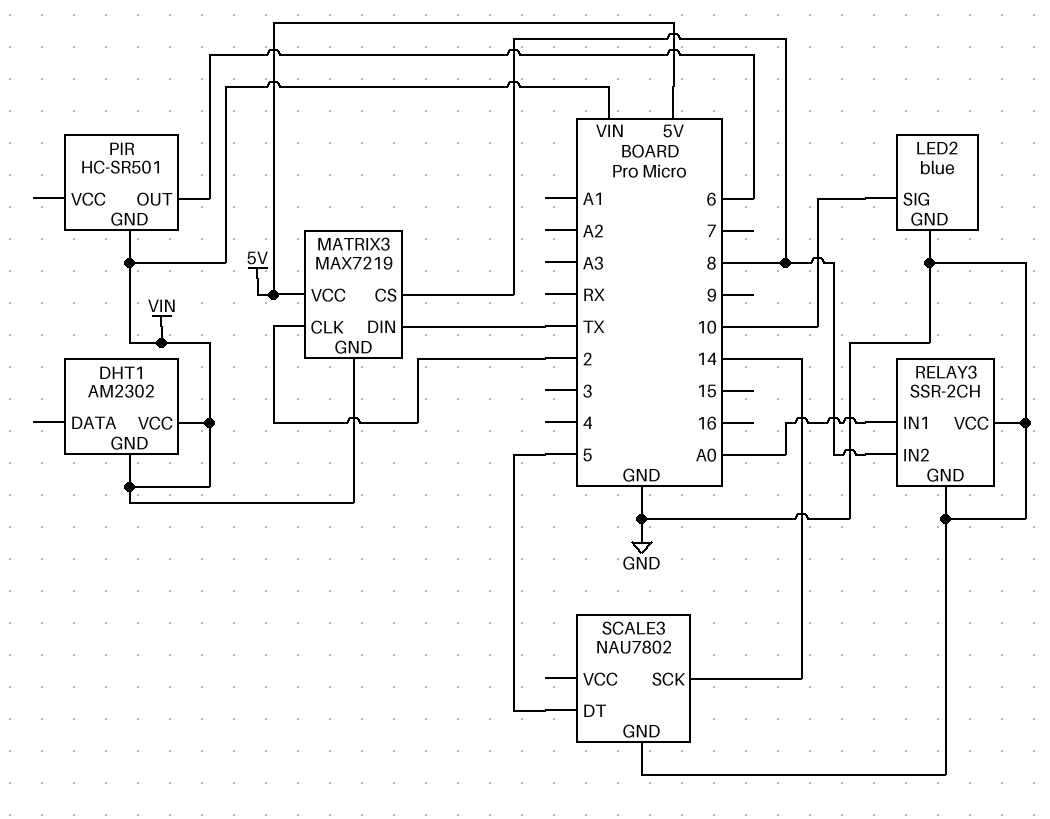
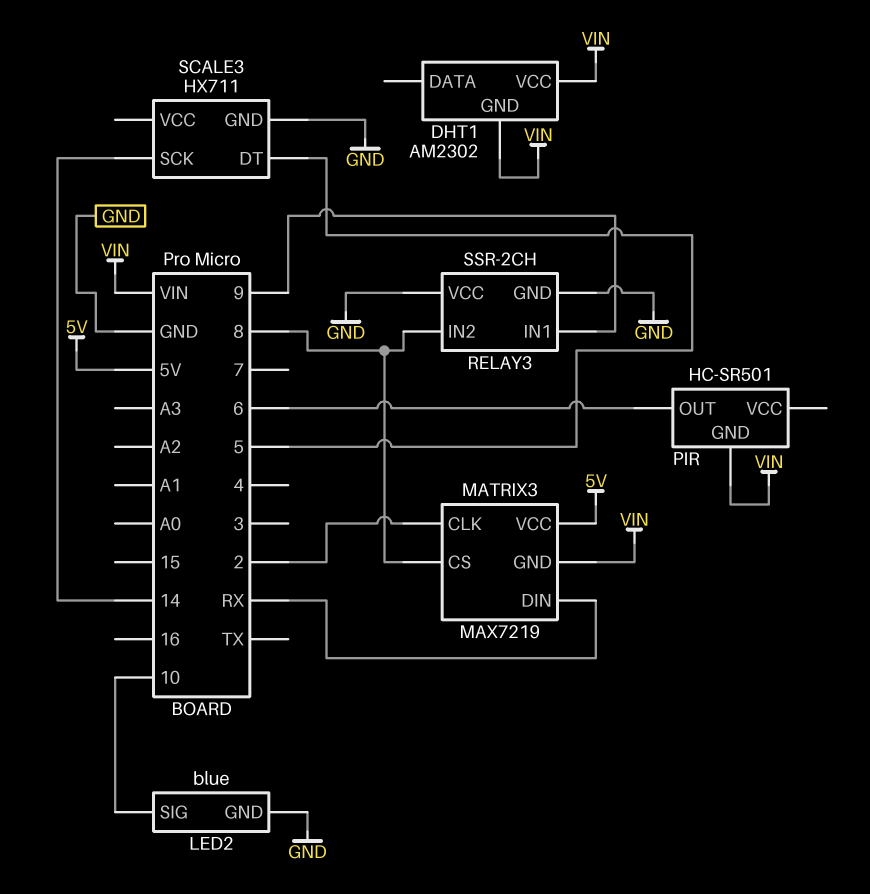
MATRIX3 pin DIN: TX -> RX
RELAY3 pin IN1: A0 -> 9
SCALE3: NAU7802 -> HX711

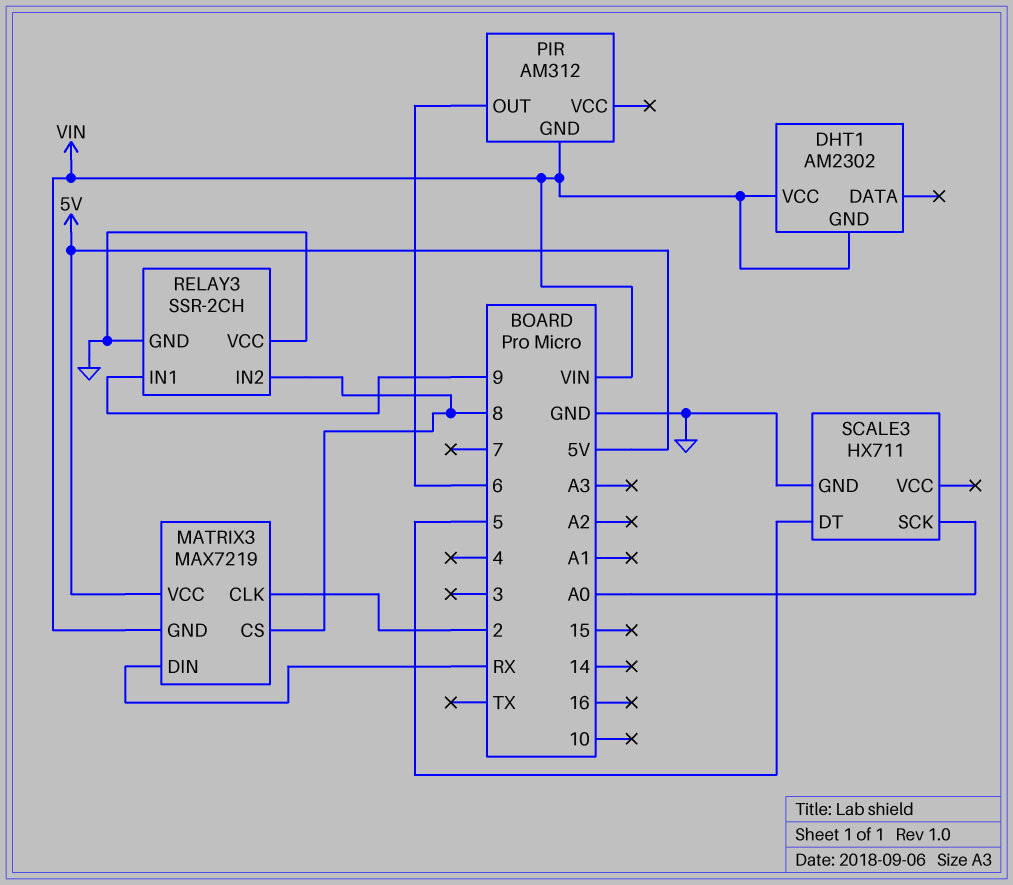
LED2: blue -> none
LED2 pin GND: GND -> none
LED2 pin SIG: 10 -> none
PIR: HC-SR501 -> AM312
SCALE3 pin SCK: 14 -> A0

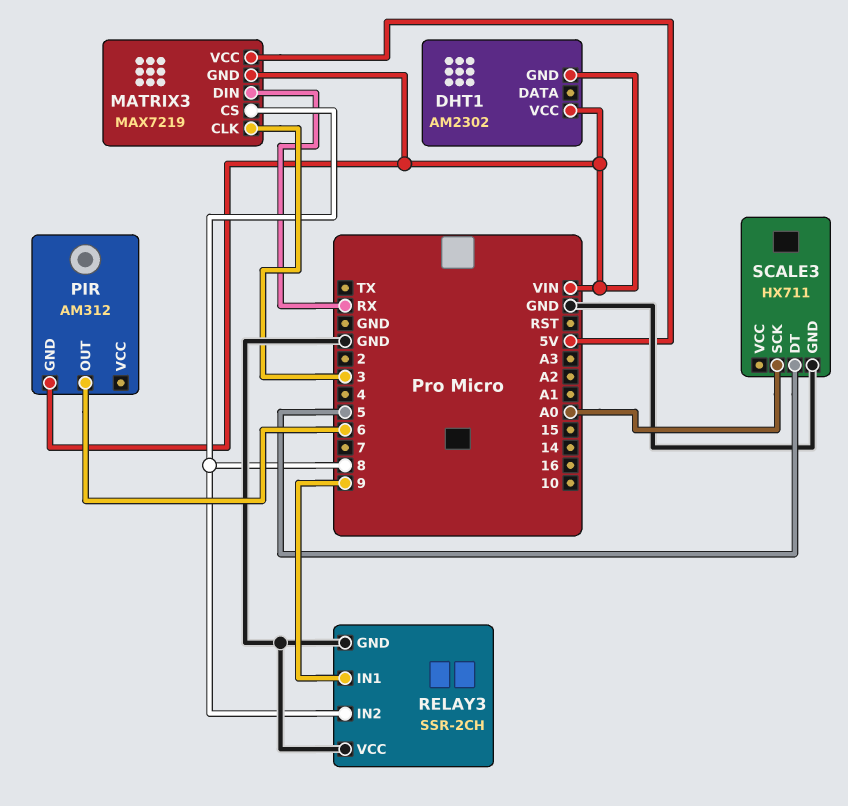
MATRIX3 pin CLK: 2 -> 3

